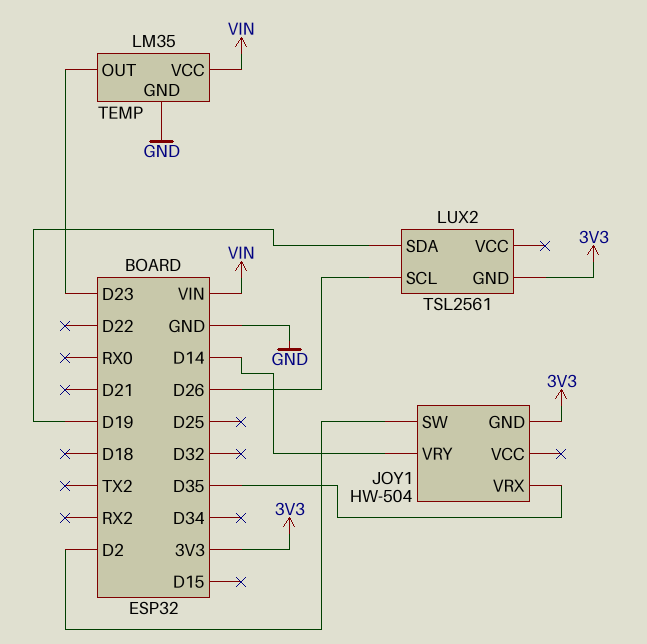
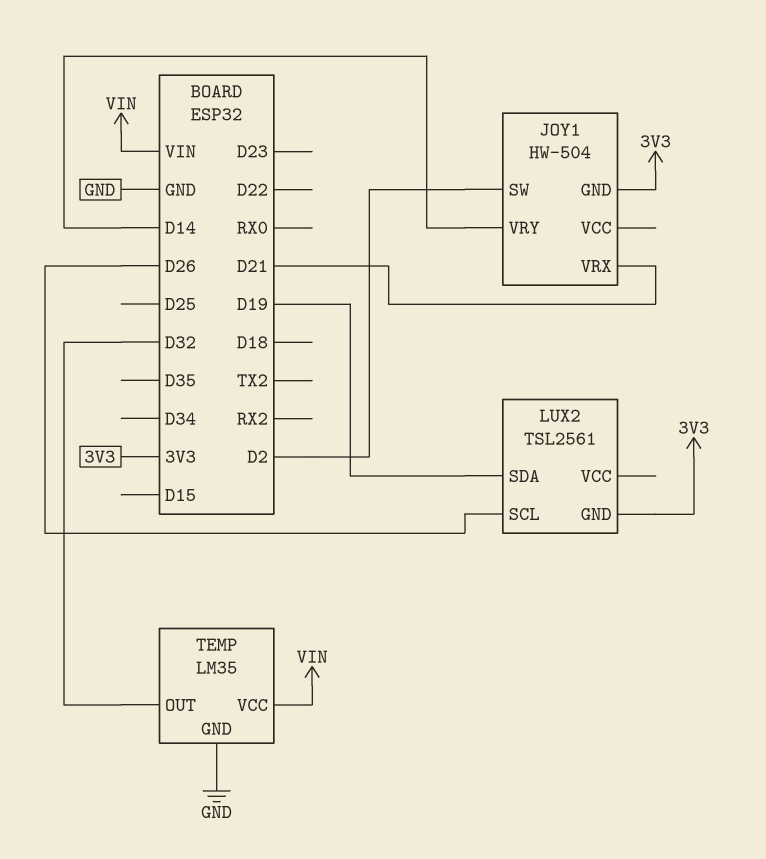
JOY1 pin VRX: D35 -> D21
TEMP pin OUT: D23 -> D32

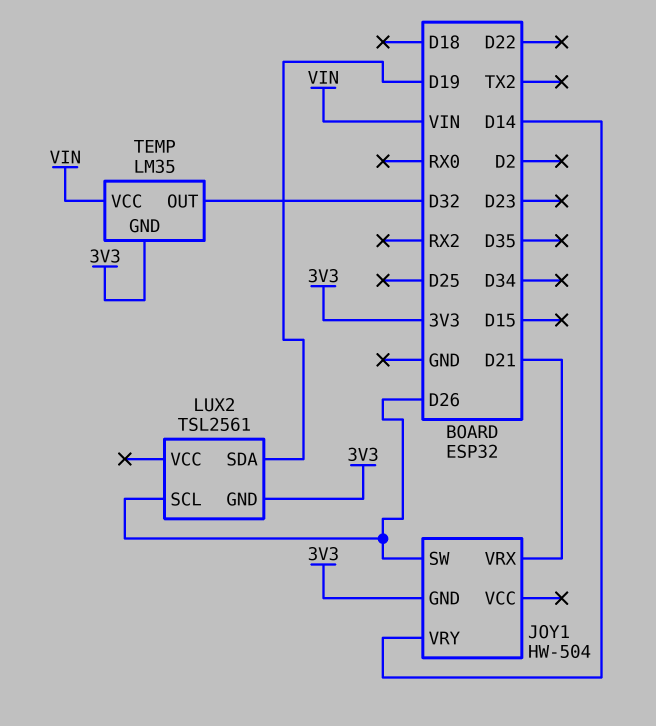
JOY1 pin SW: D2 -> D26
TEMP pin GND: GND -> 3V3

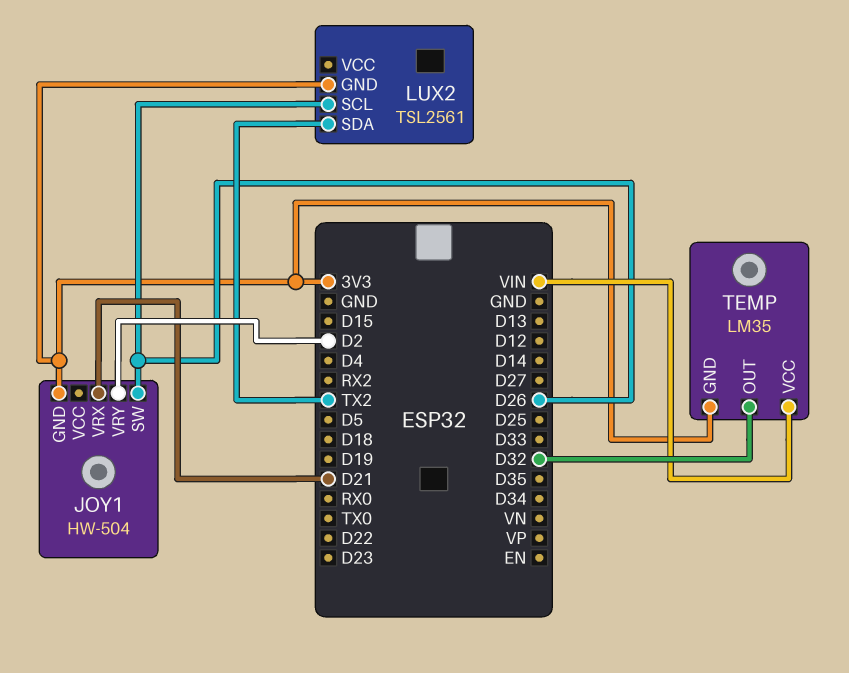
JOY1 pin VRY: D14 -> D2
LUX2 pin SDA: D19 -> TX2

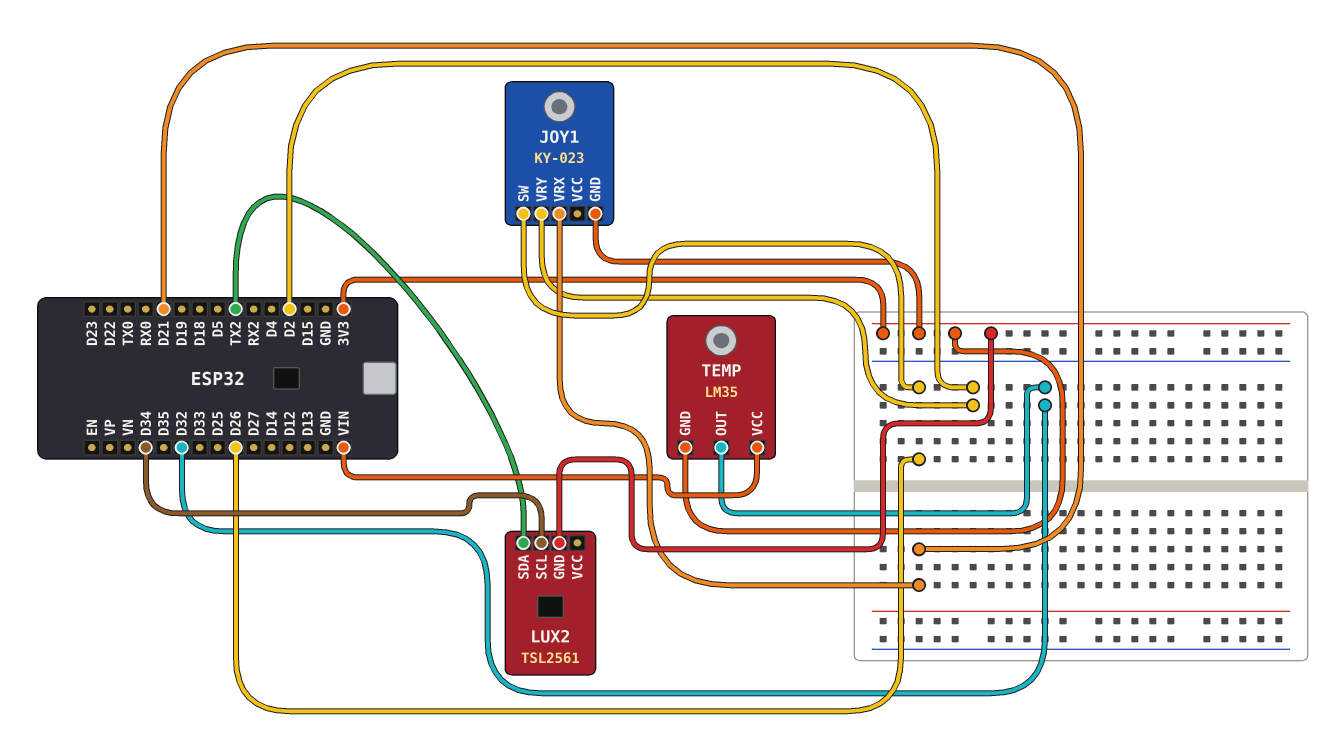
JOY1: HW-504 -> KY-023
LUX2 pin SCL: D26 -> D34

